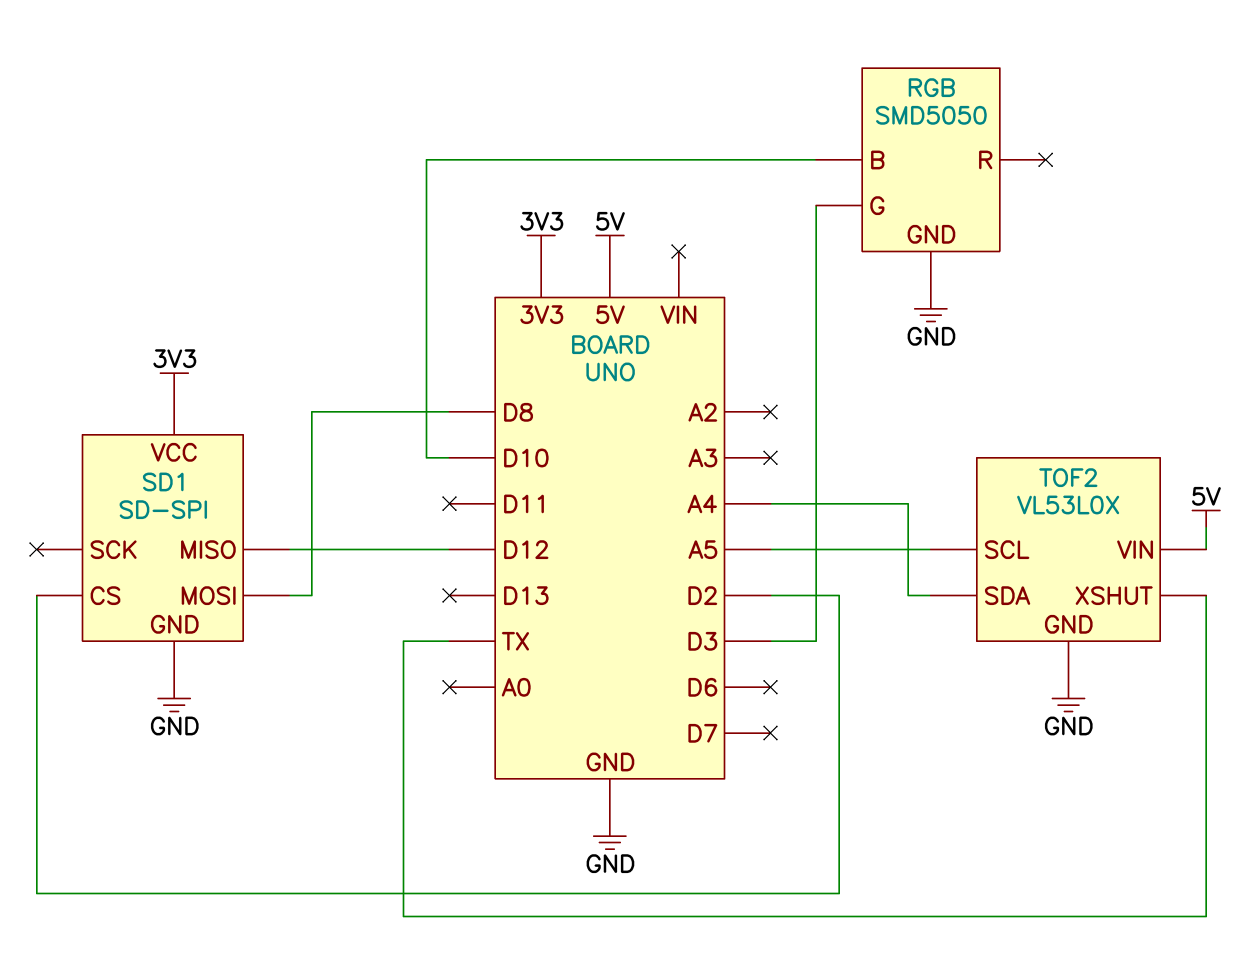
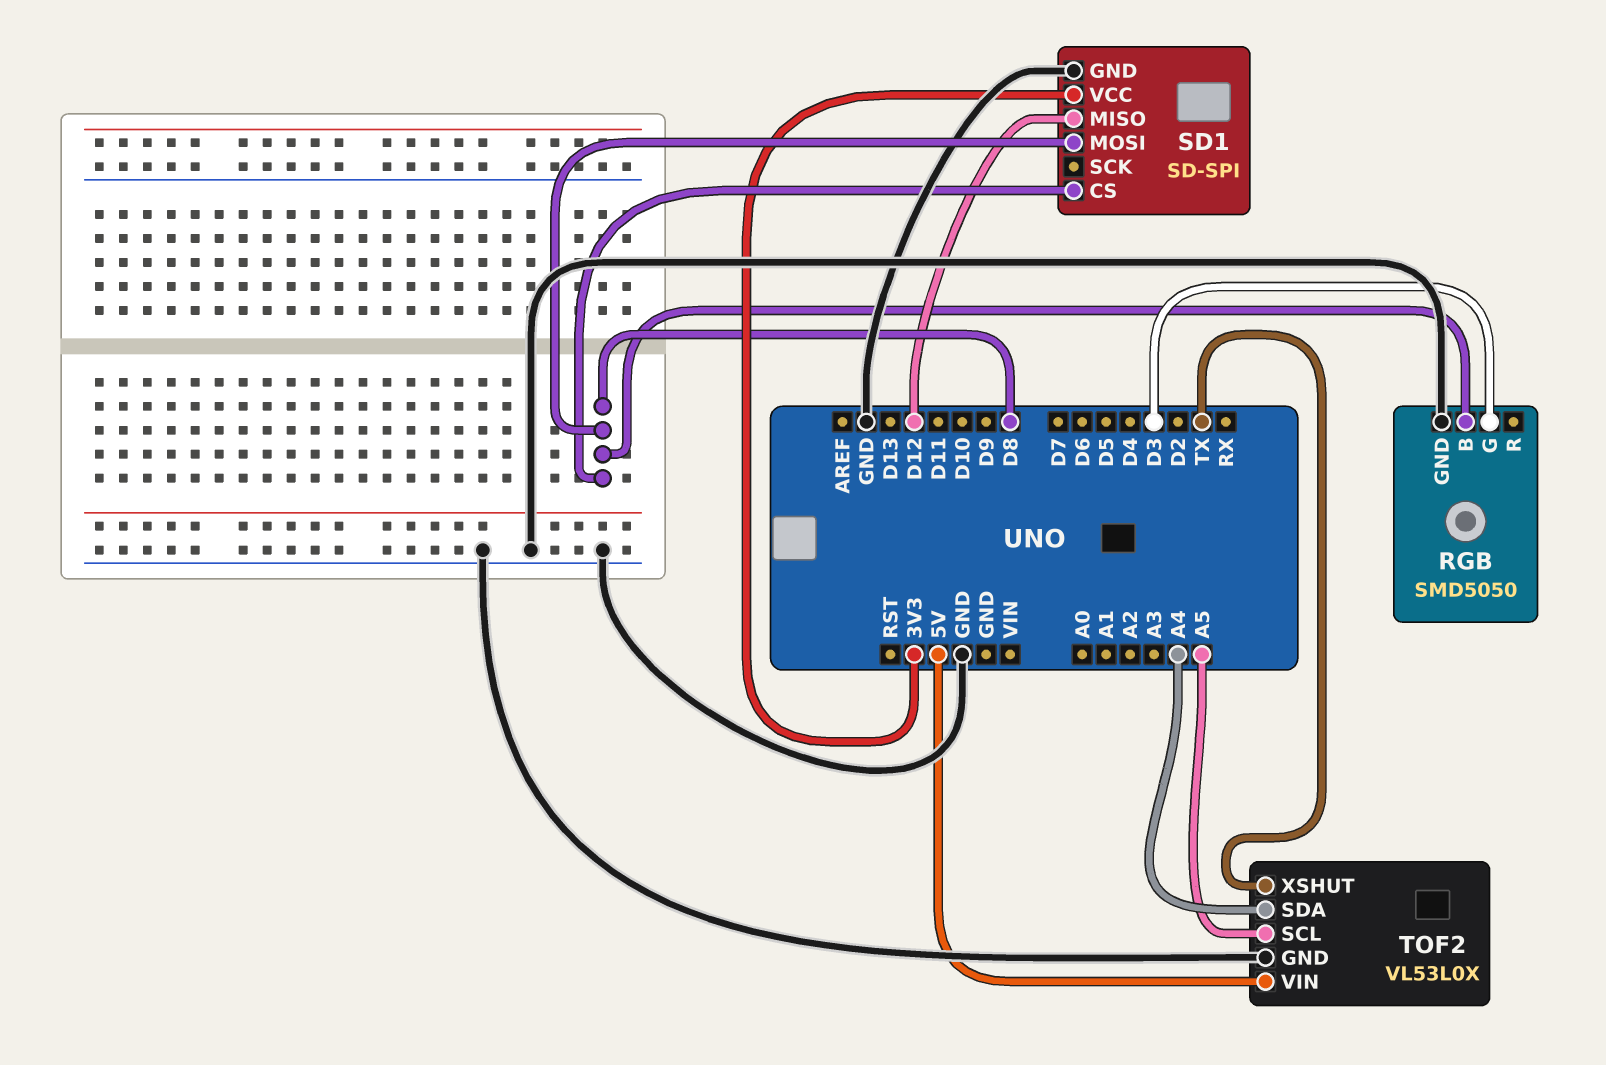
RGB pin B: D10 -> D8
SD1 pin CS: D2 -> D8

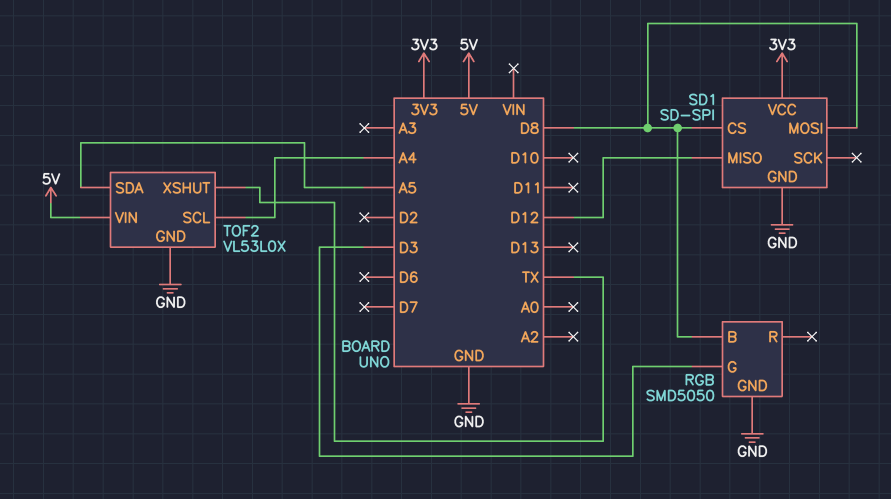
TOF2 pin SCL: A5 -> A4
TOF2 pin SDA: A4 -> A5

